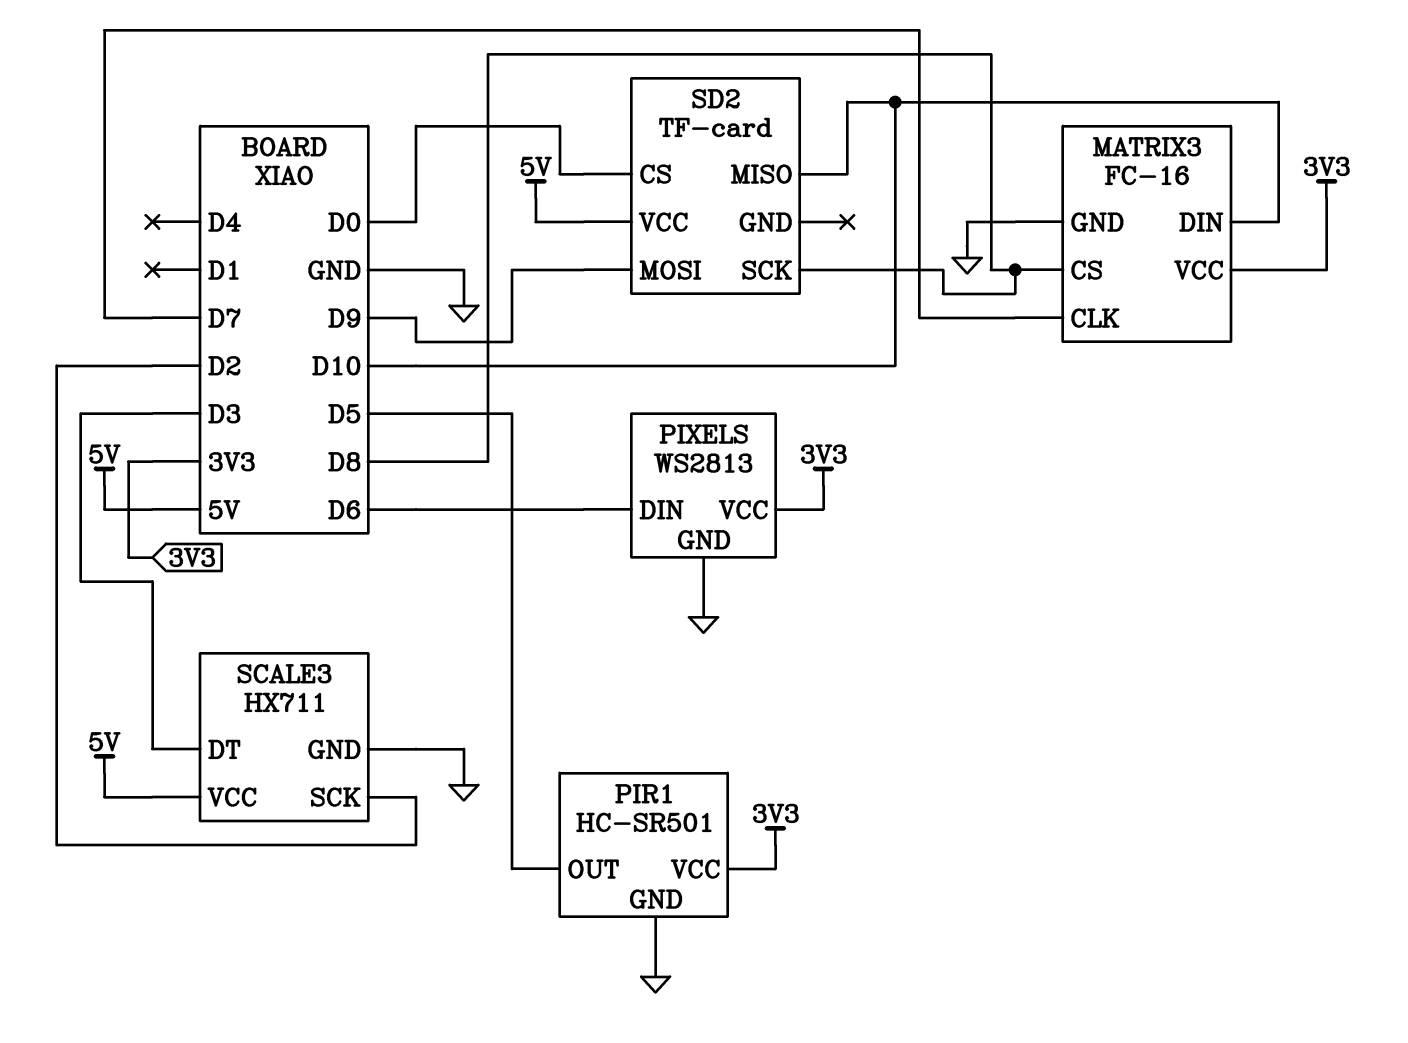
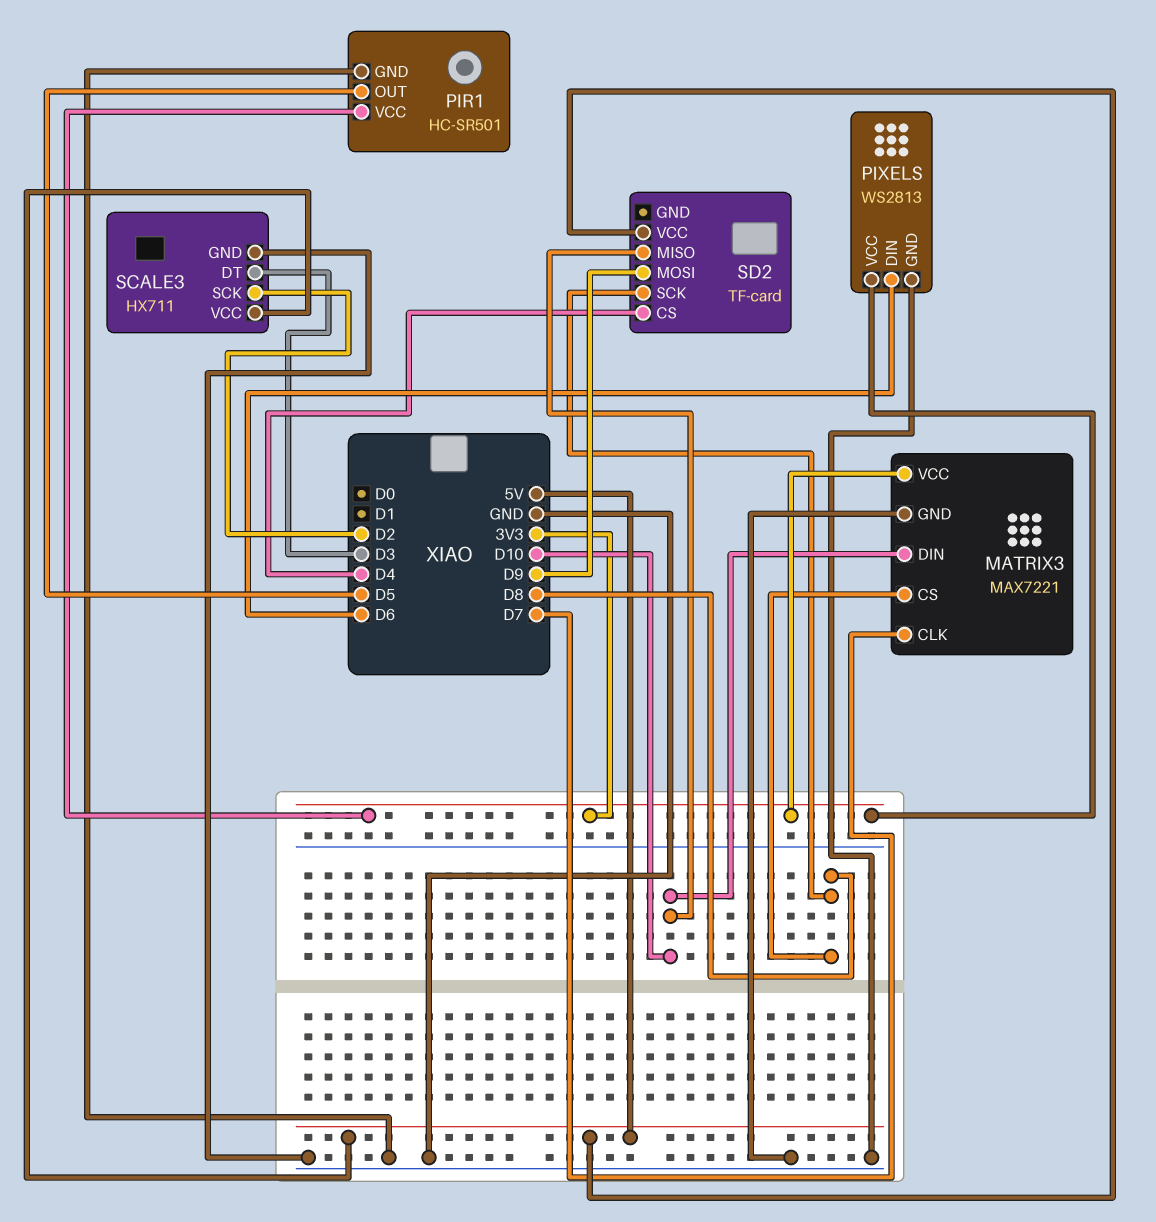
MATRIX3: FC-16 -> MAX7221
SD2 pin CS: D0 -> D4

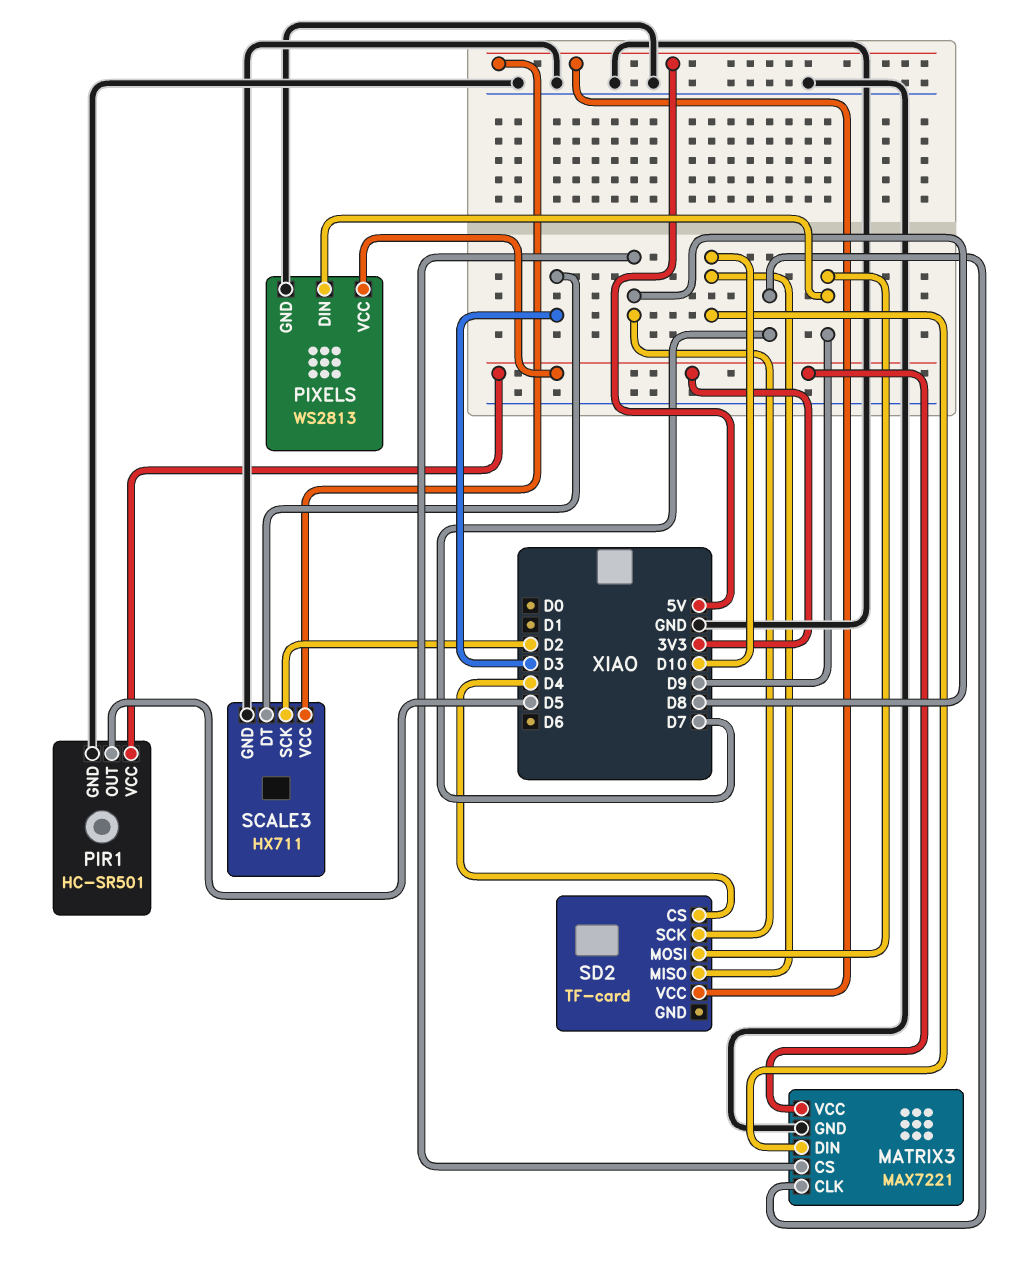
PIXELS pin DIN: D6 -> D9

